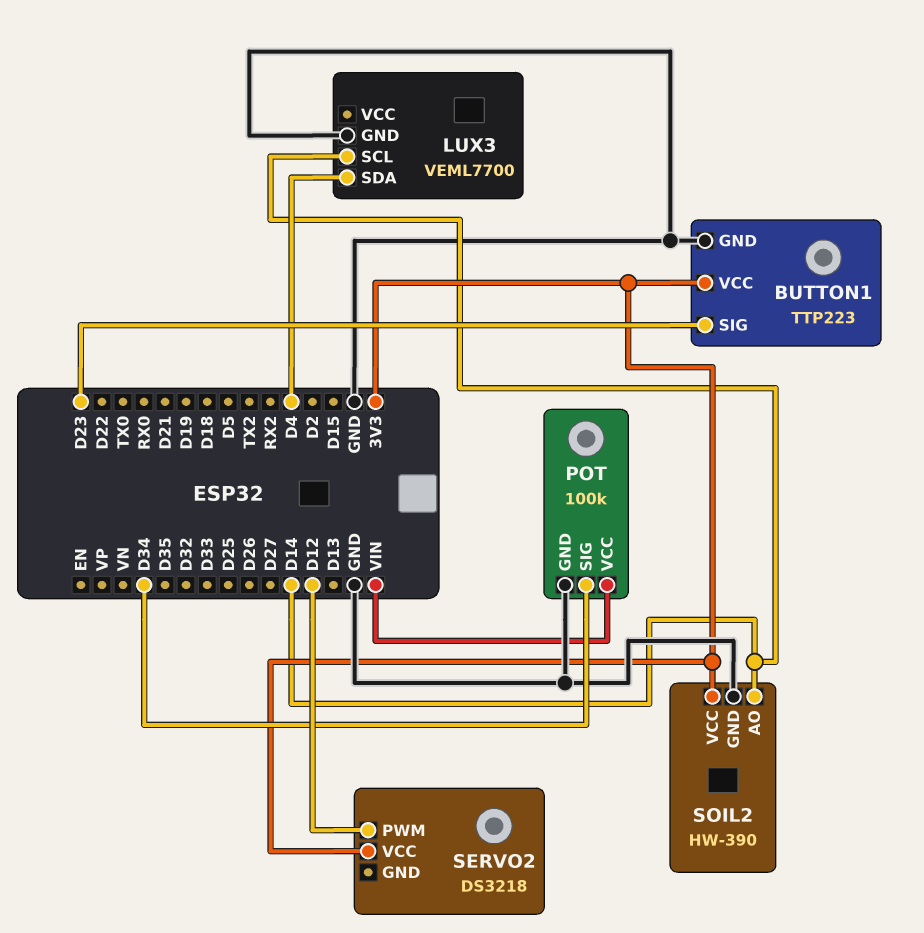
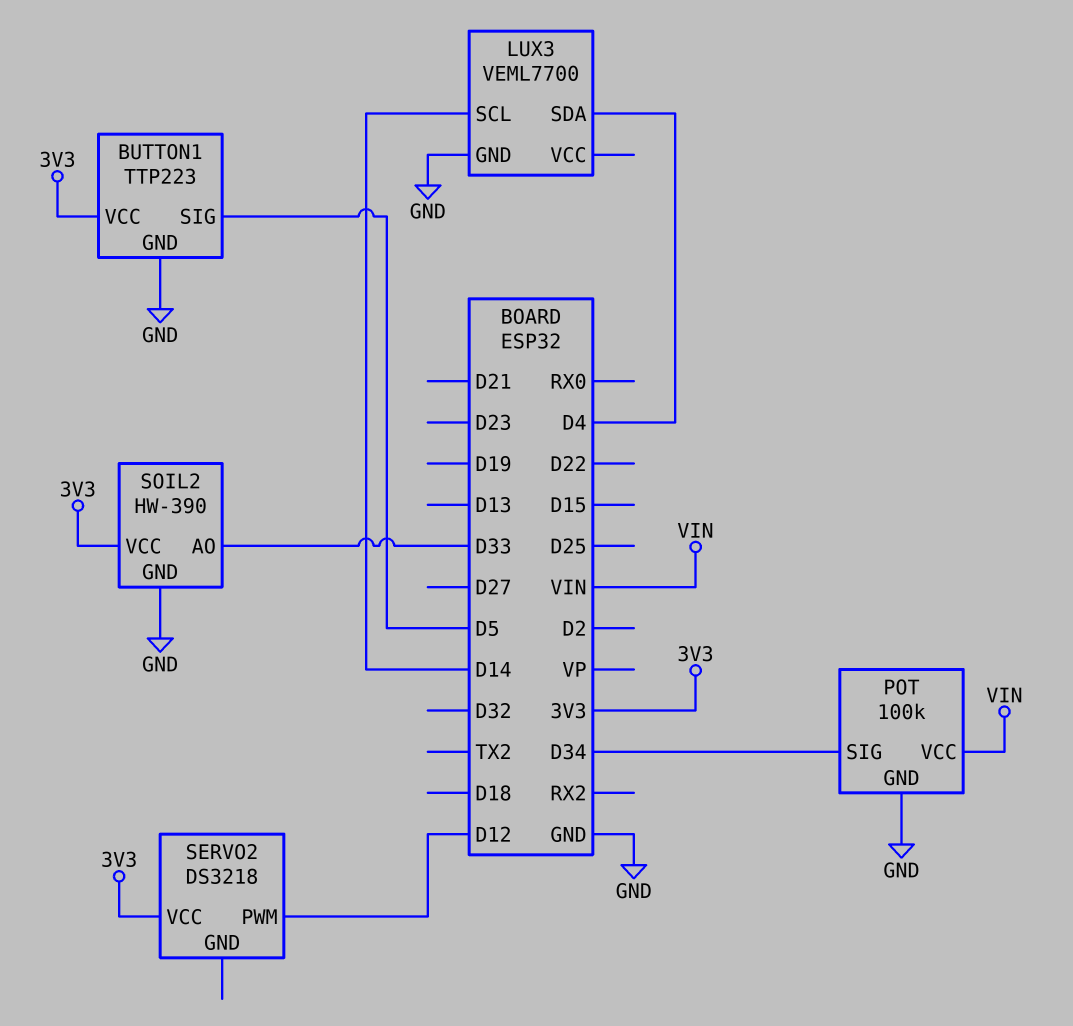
BUTTON1 pin SIG: D23 -> D5
SOIL2 pin AO: D14 -> D33

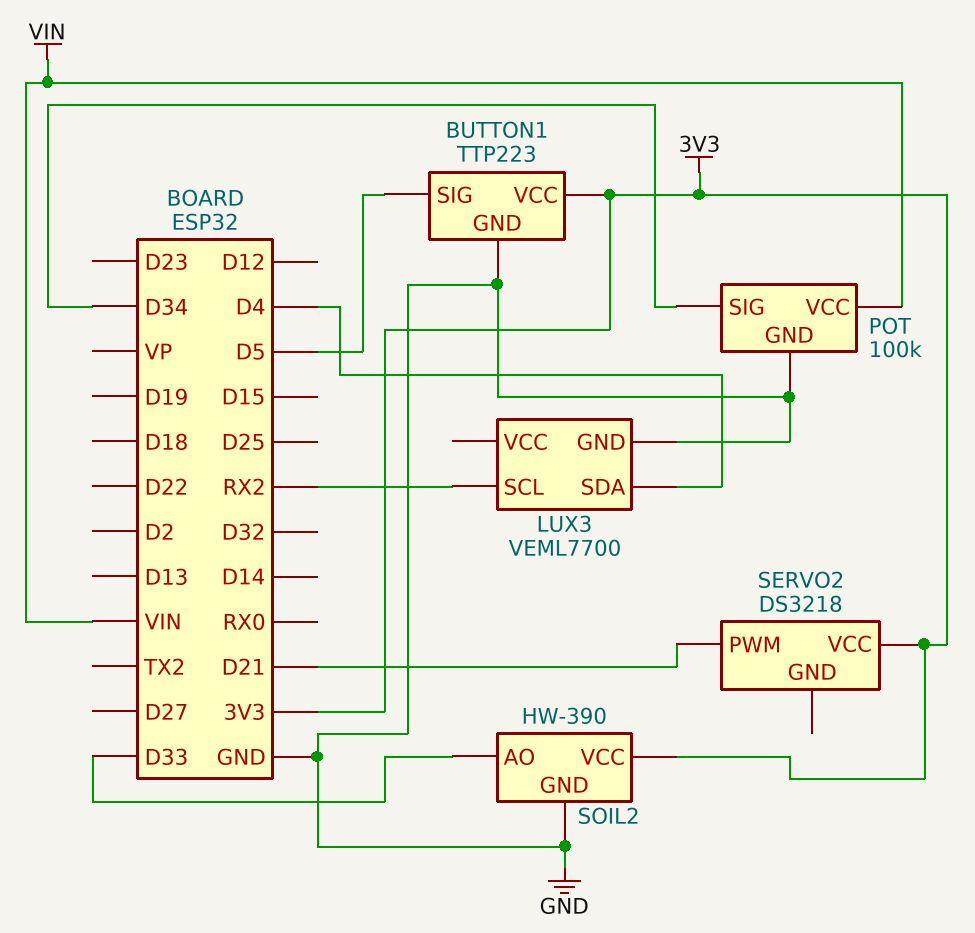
LUX3 pin SCL: D14 -> RX2
SERVO2 pin PWM: D12 -> D21

